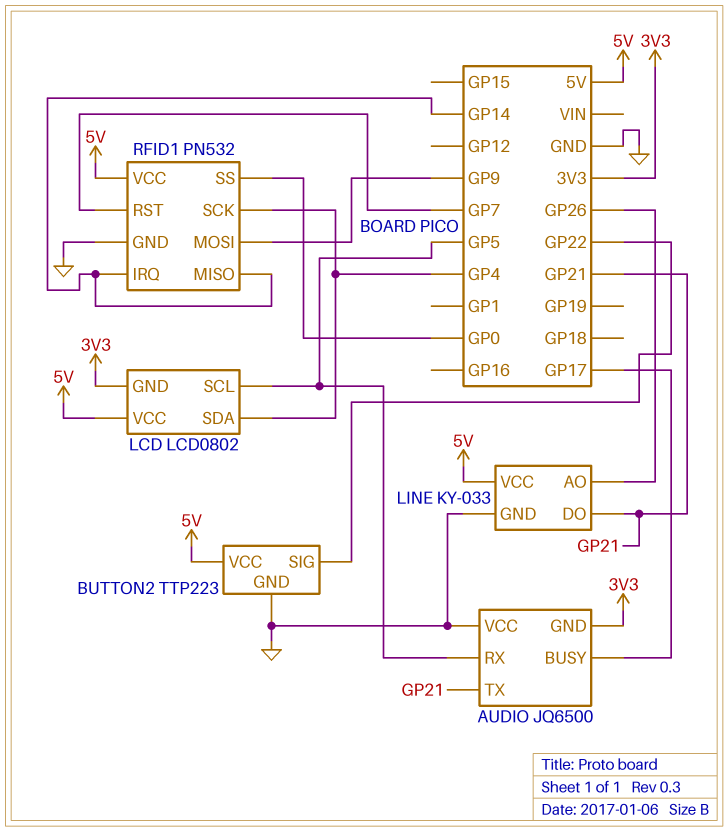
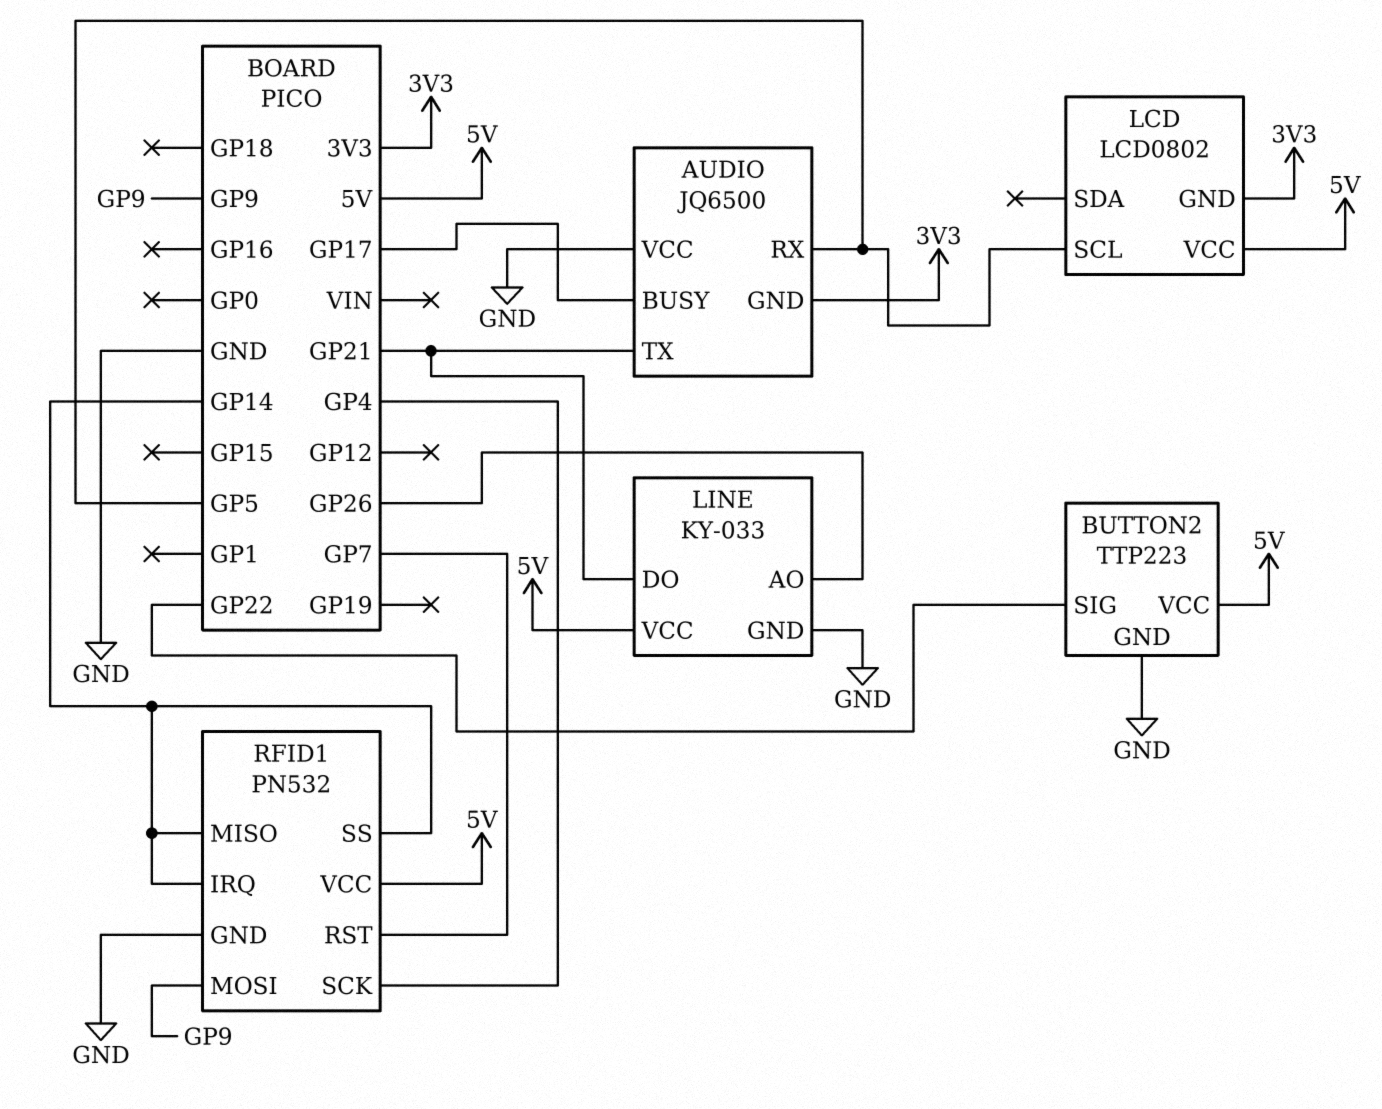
LCD pin SDA: GP4 -> none
RFID1 pin SS: GP0 -> GP14

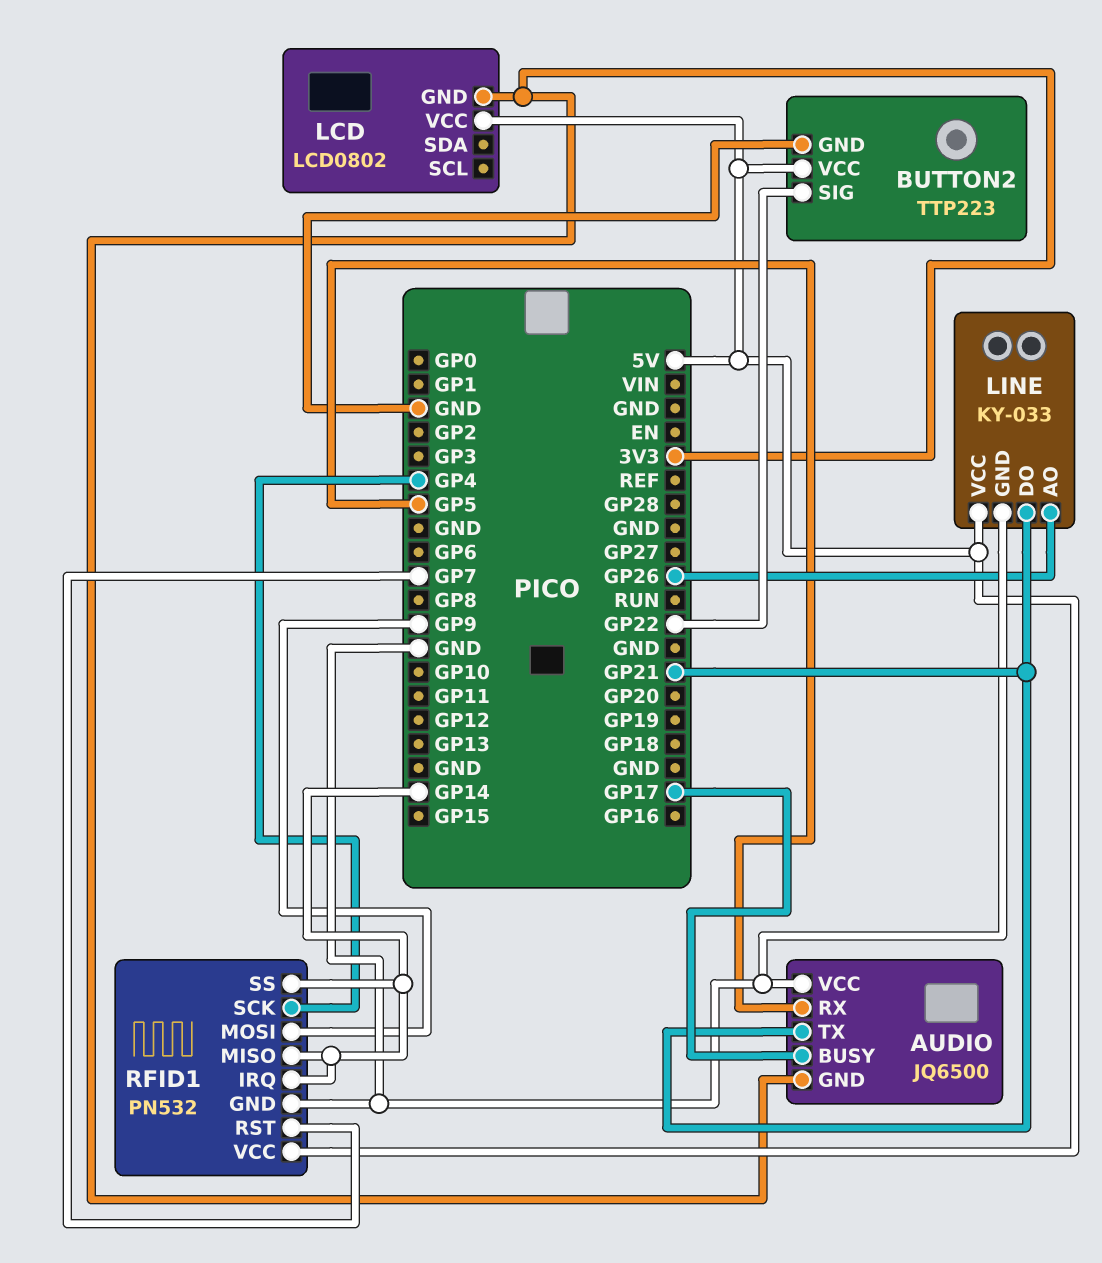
LCD pin SCL: GP5 -> none

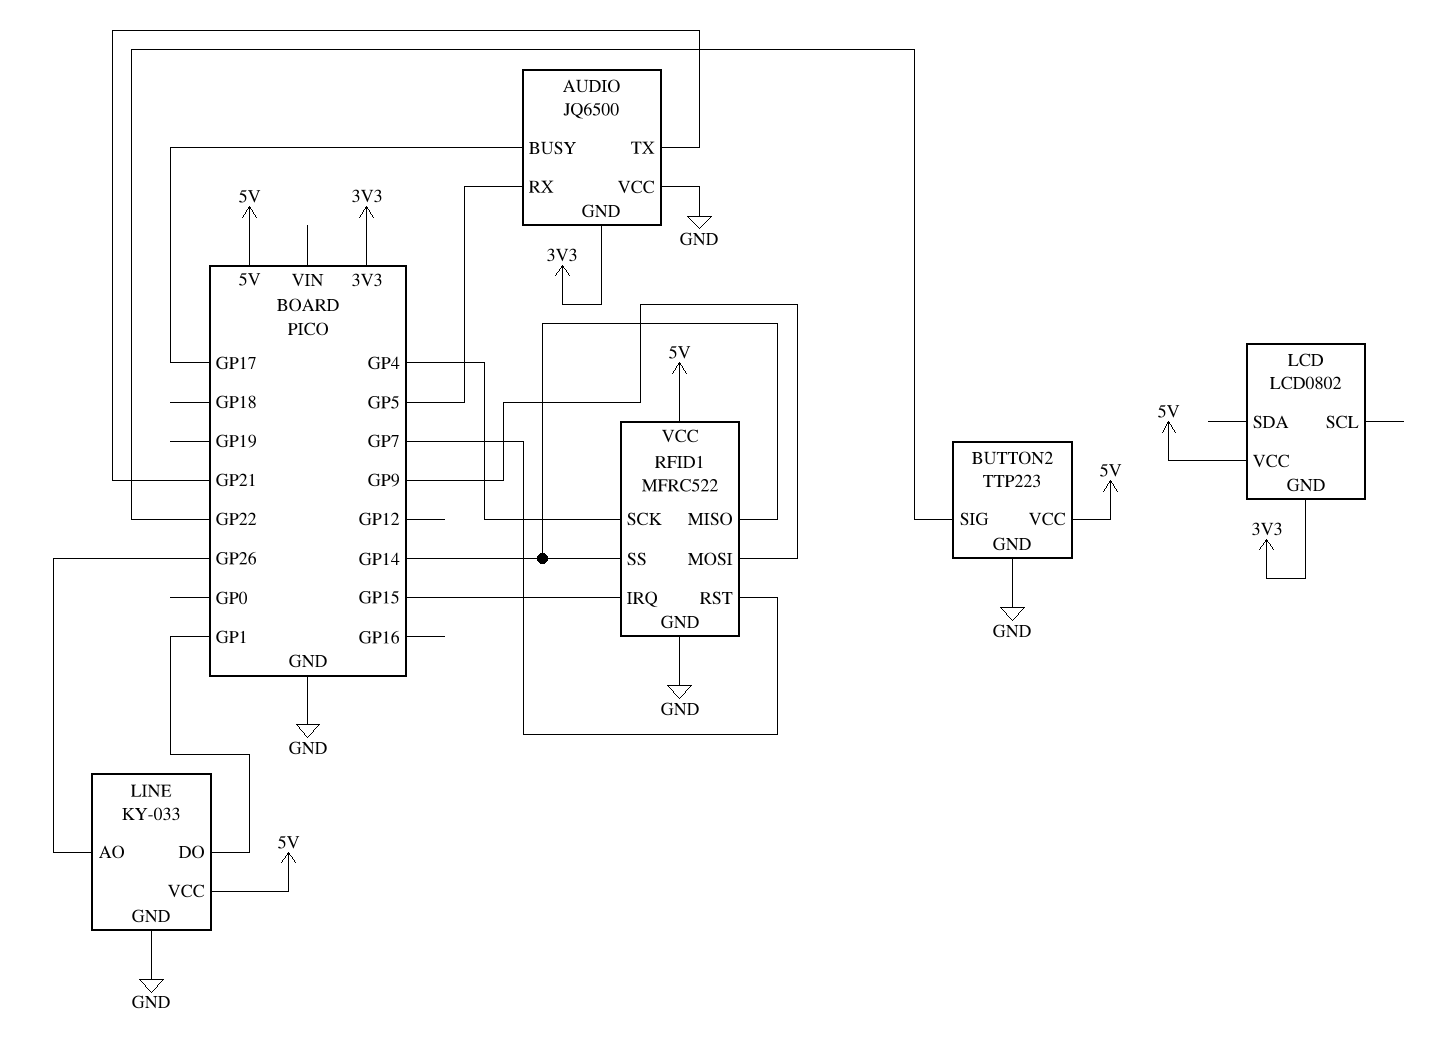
LINE pin DO: GP21 -> GP1
RFID1: PN532 -> MFRC522
RFID1 pin IRQ: GP14 -> GP15

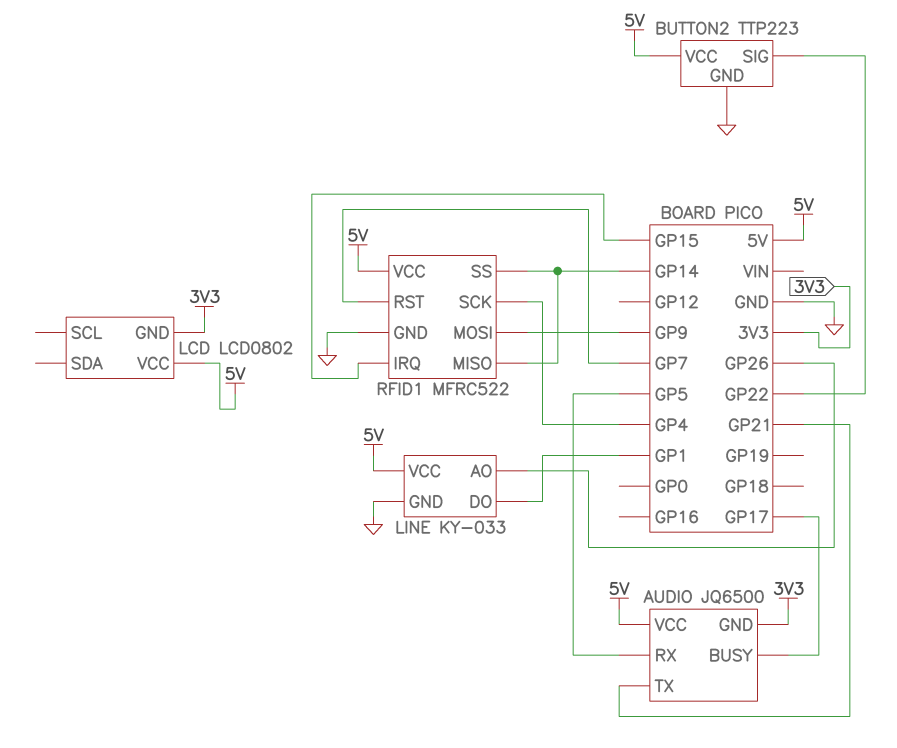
AUDIO pin VCC: GND -> 5V

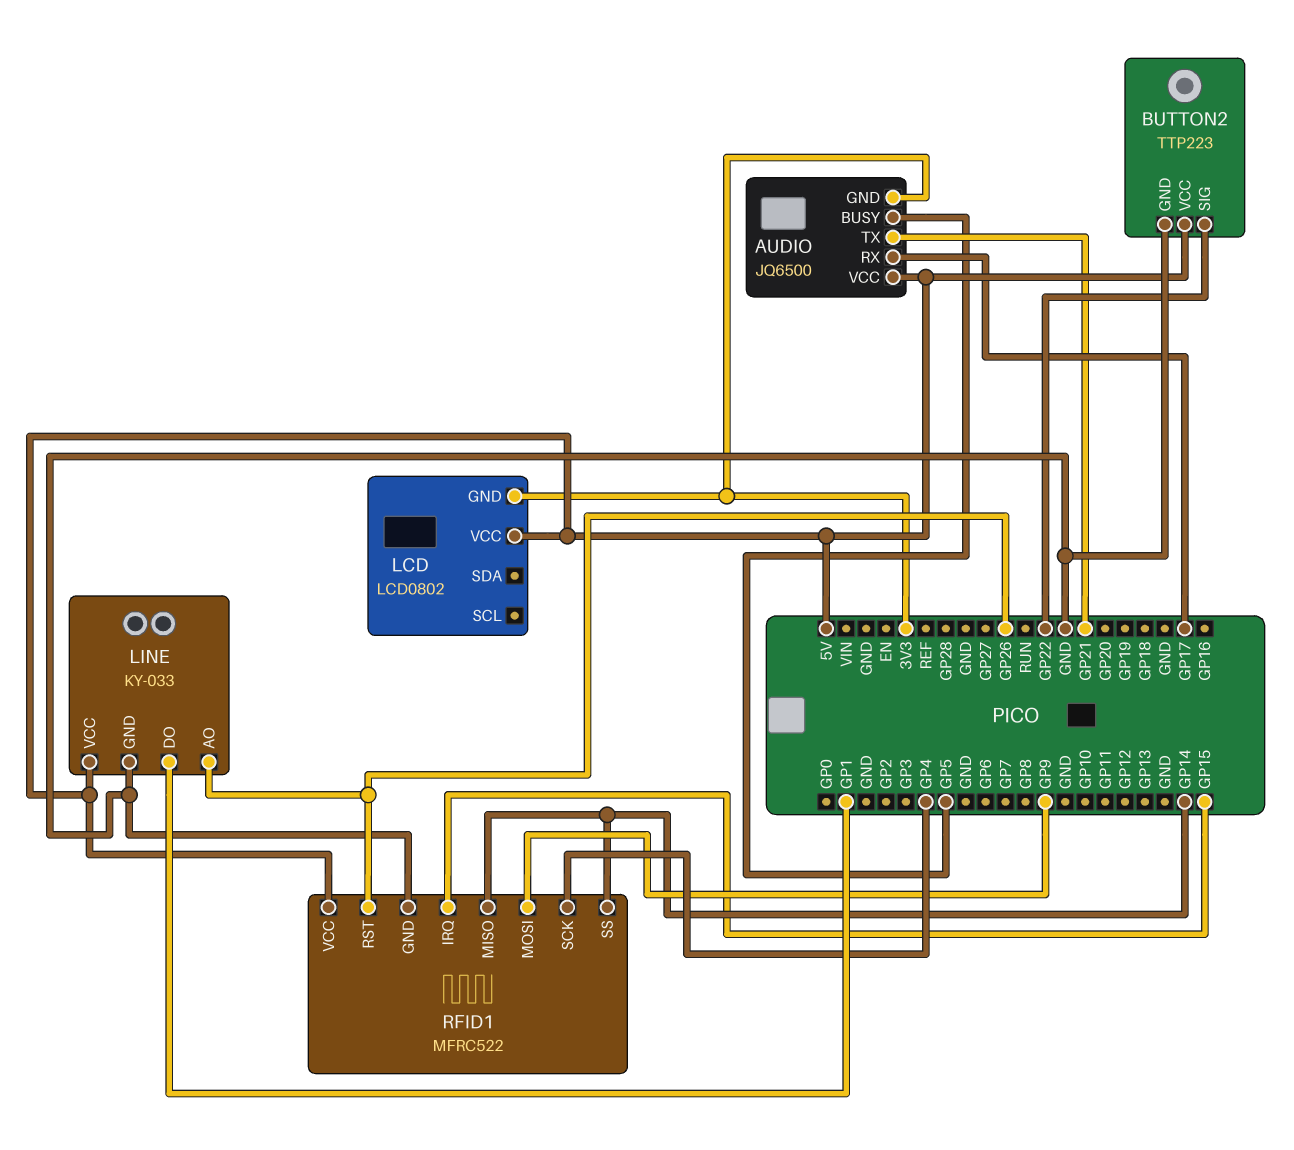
AUDIO pin BUSY: GP17 -> GP5
AUDIO pin RX: GP5 -> GP17
RFID1 pin RST: GP7 -> GP26

